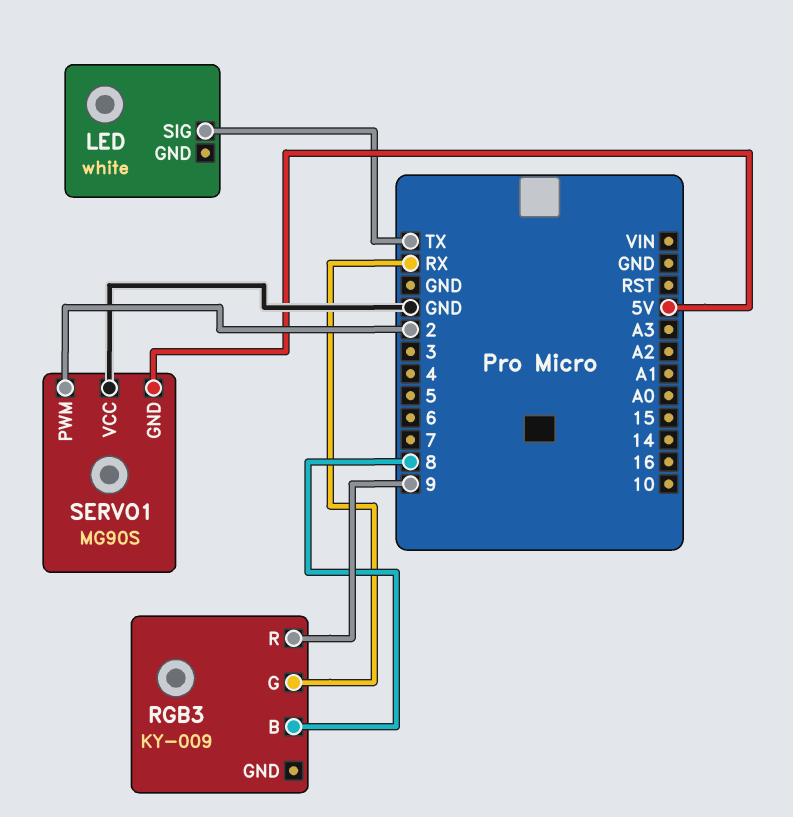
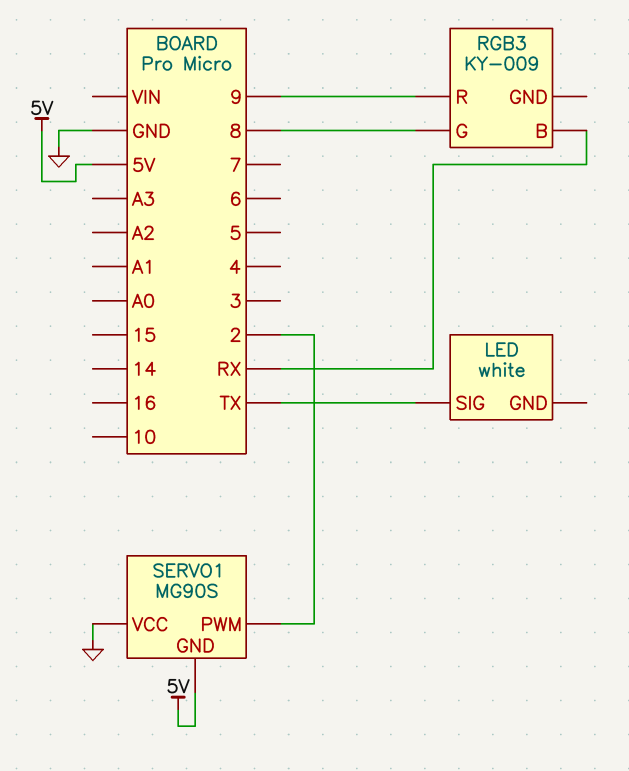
RGB3 pin B: 8 -> RX
RGB3 pin G: RX -> 8

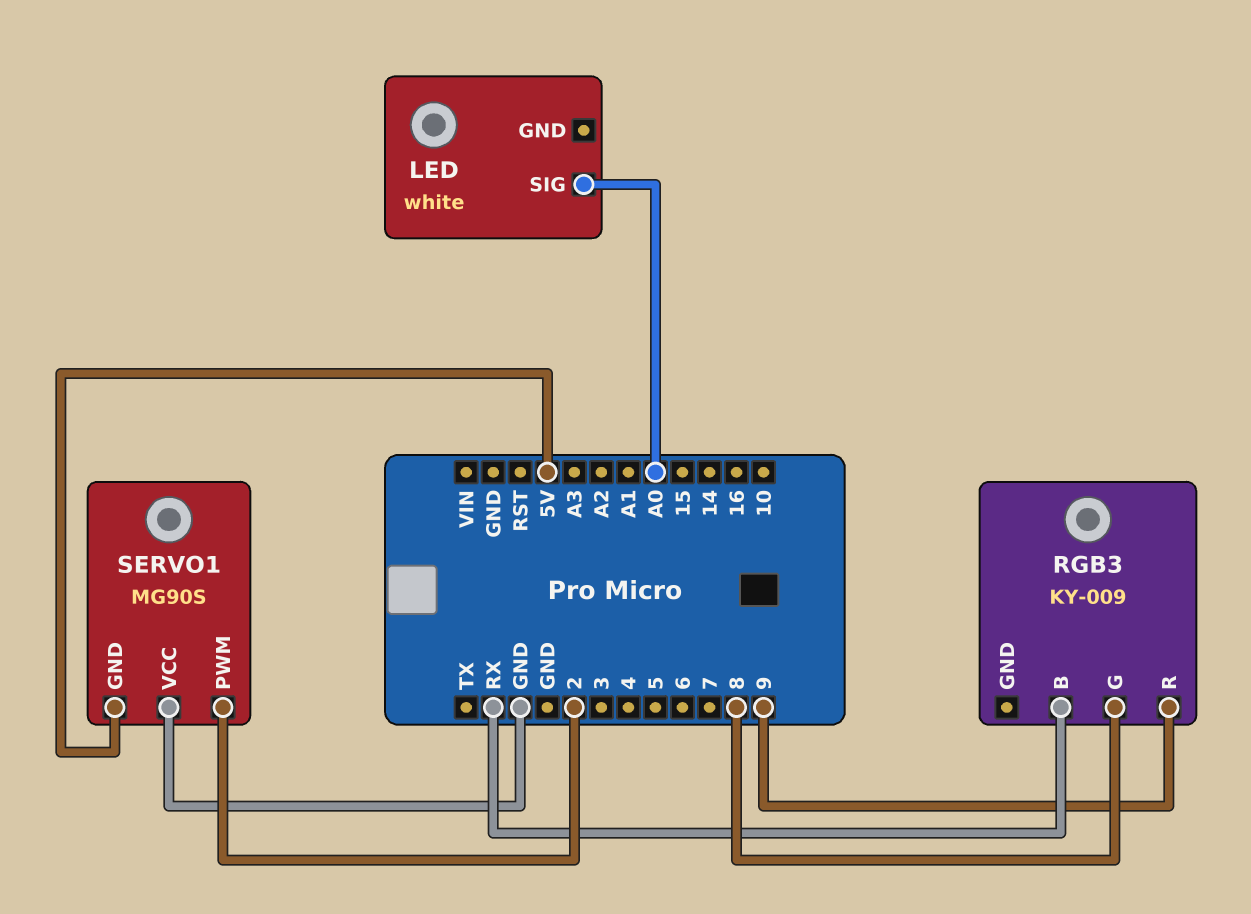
LED pin SIG: TX -> A0

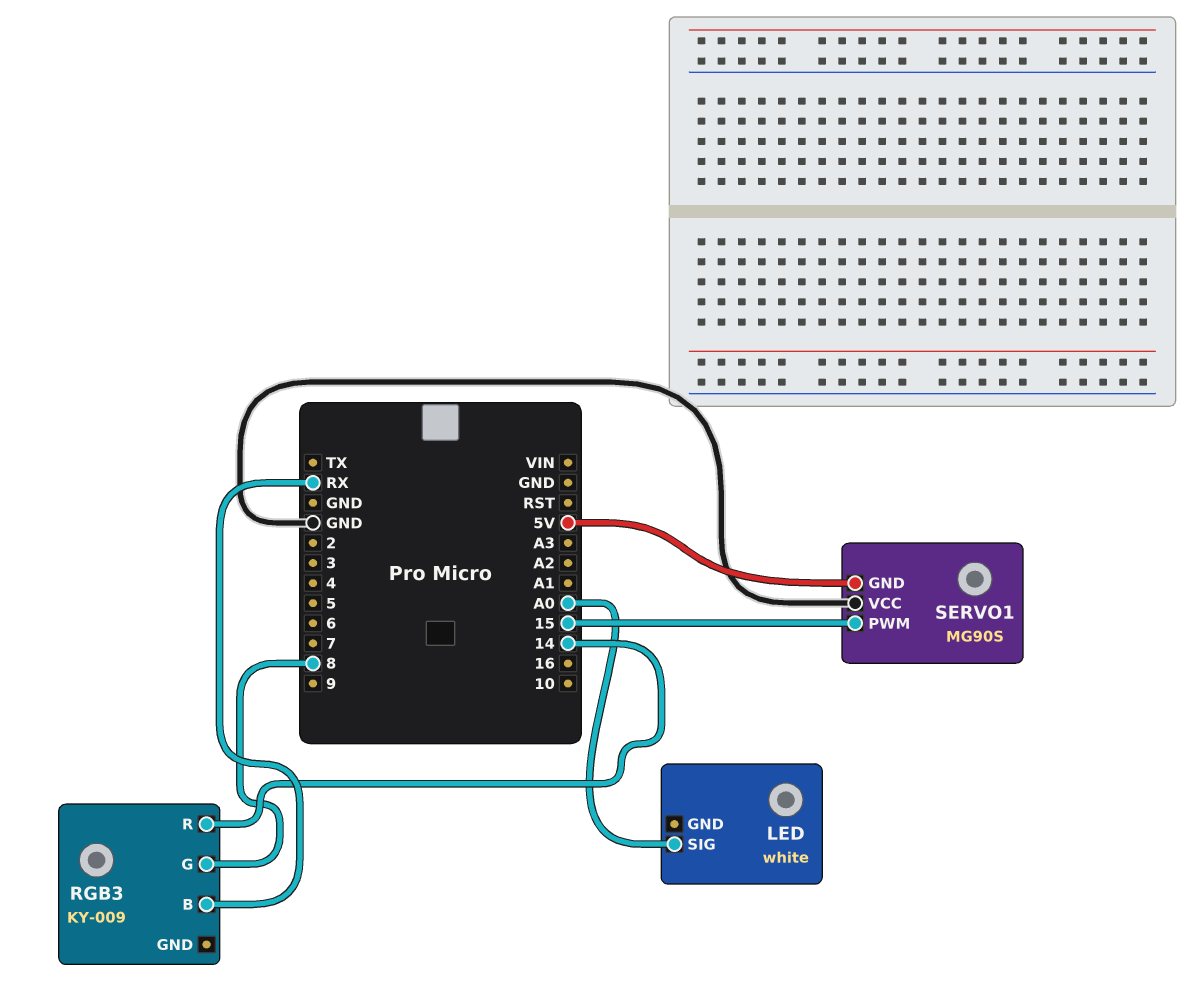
RGB3 pin R: 9 -> 14
SERVO1 pin PWM: 2 -> 15

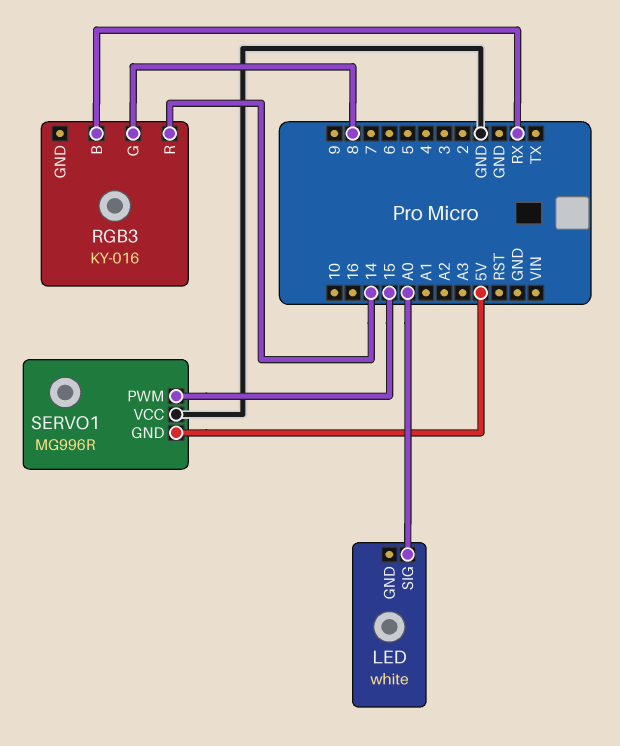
RGB3: KY-009 -> KY-016
SERVO1: MG90S -> MG996R

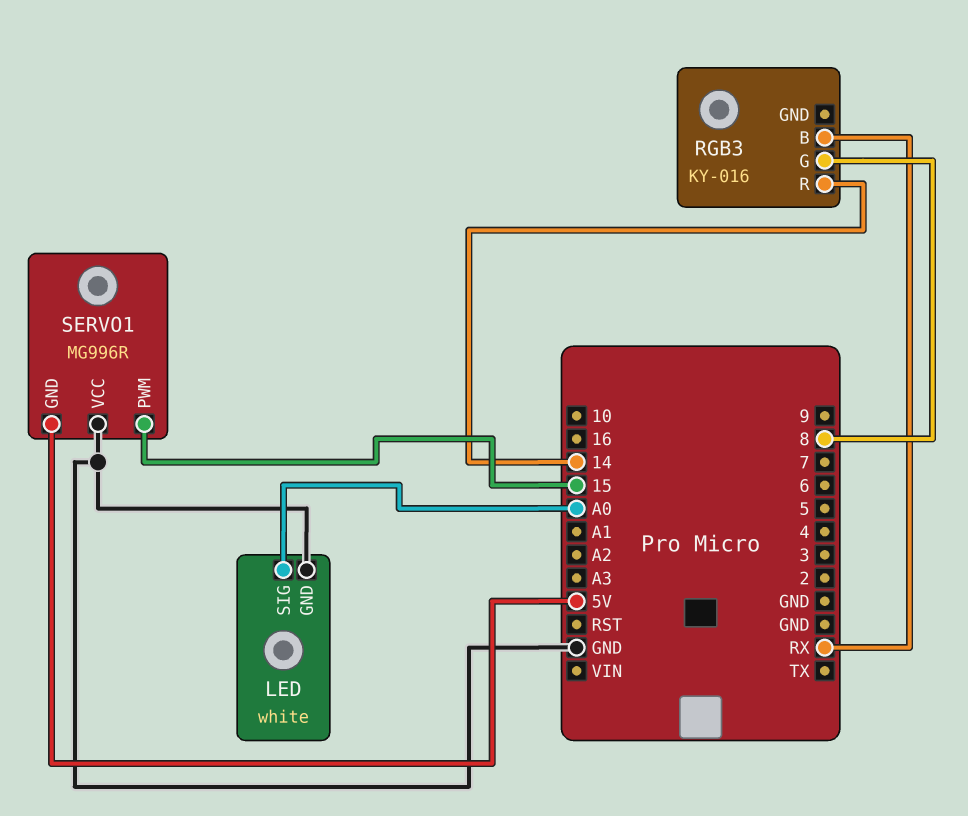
LED pin GND: none -> GND

